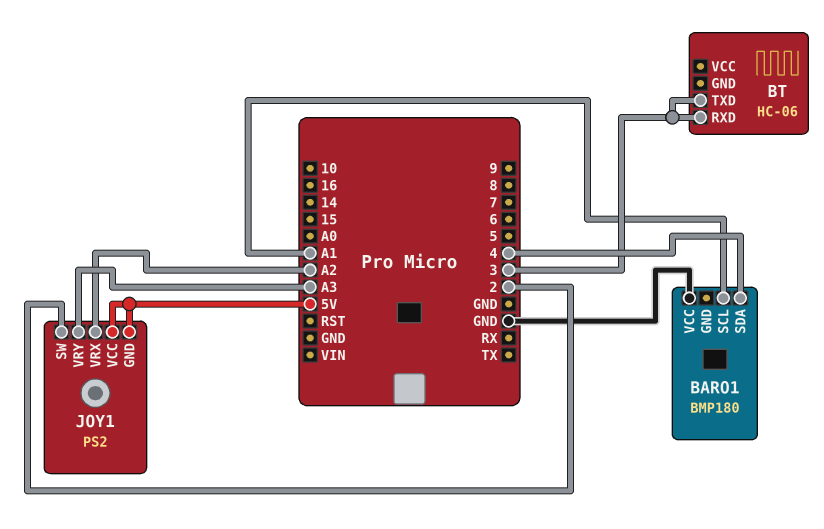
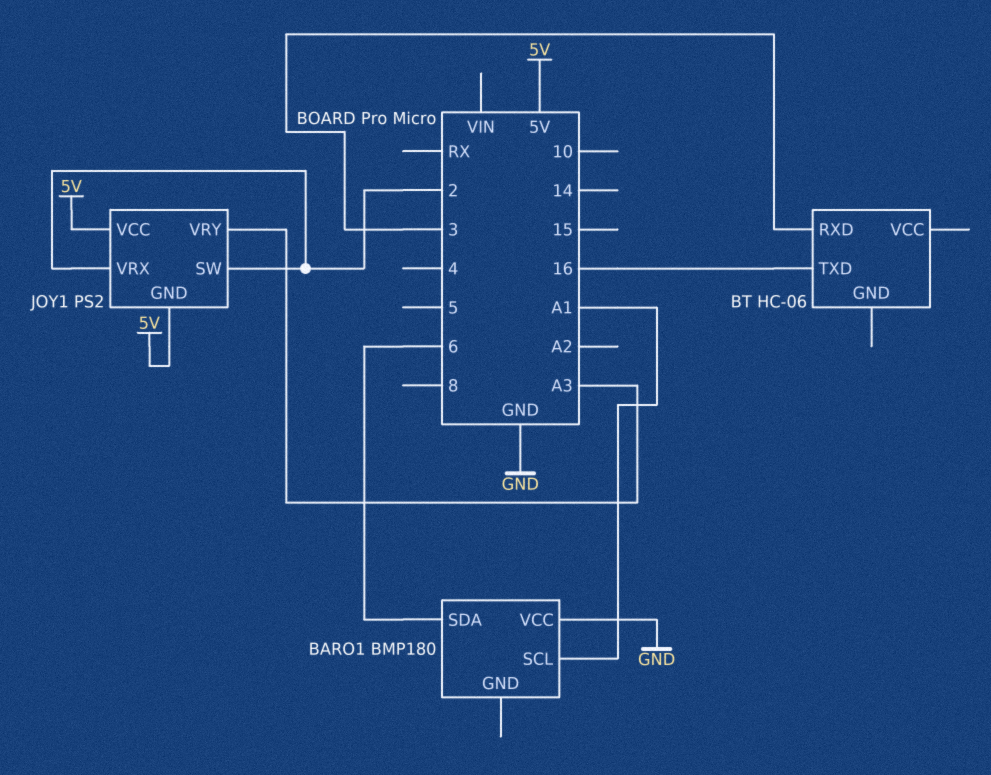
BARO1 pin SDA: 4 -> 6
BT pin TXD: 3 -> 16
JOY1 pin VRX: A2 -> 2

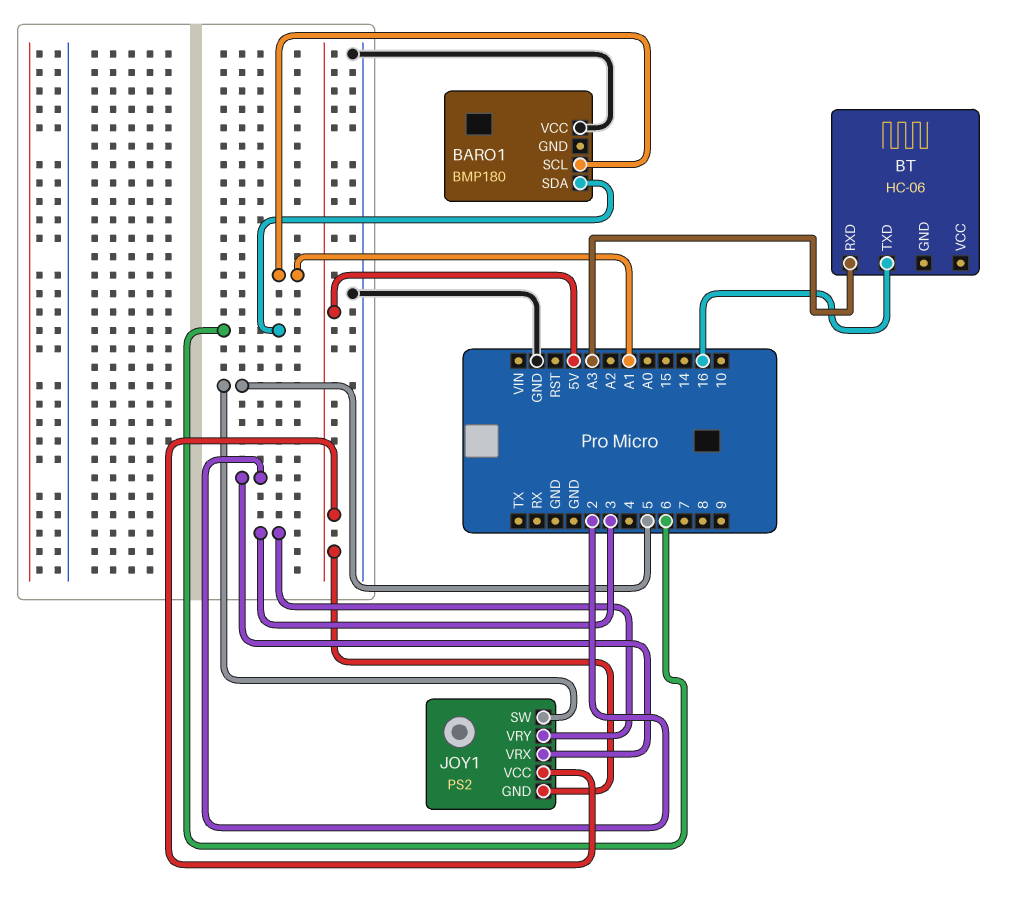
BT pin RXD: 3 -> A3
JOY1 pin SW: 2 -> 5
JOY1 pin VRY: A3 -> 3

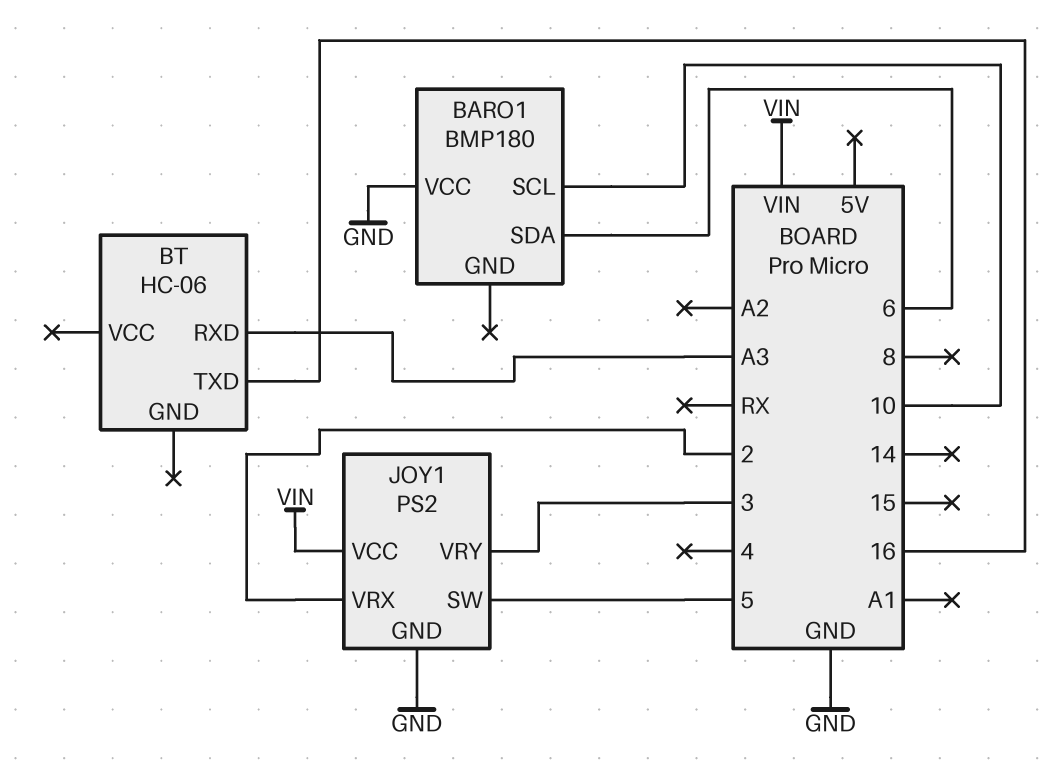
BARO1 pin SCL: A1 -> 10
JOY1 pin GND: 5V -> GND
JOY1 pin VCC: 5V -> VIN

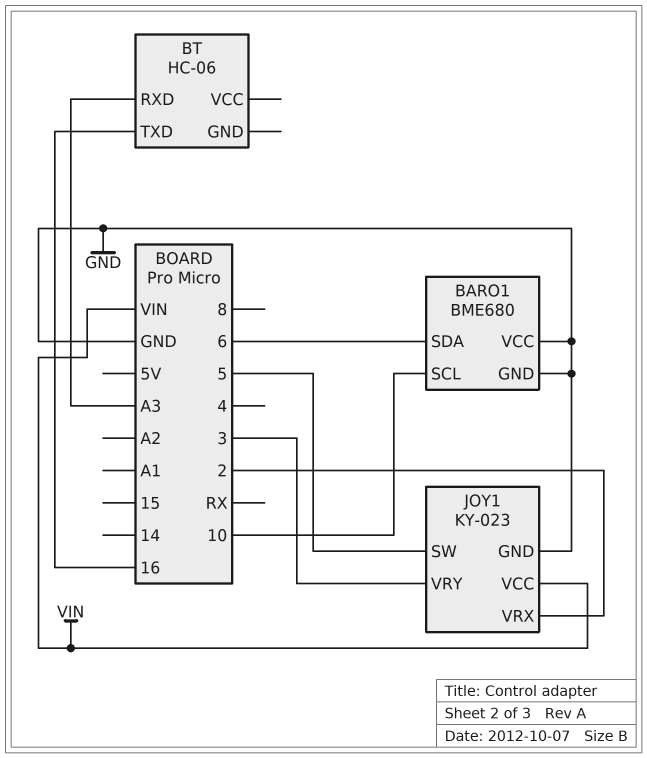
BARO1: BMP180 -> BME680
BARO1 pin GND: none -> GND
JOY1: PS2 -> KY-023

